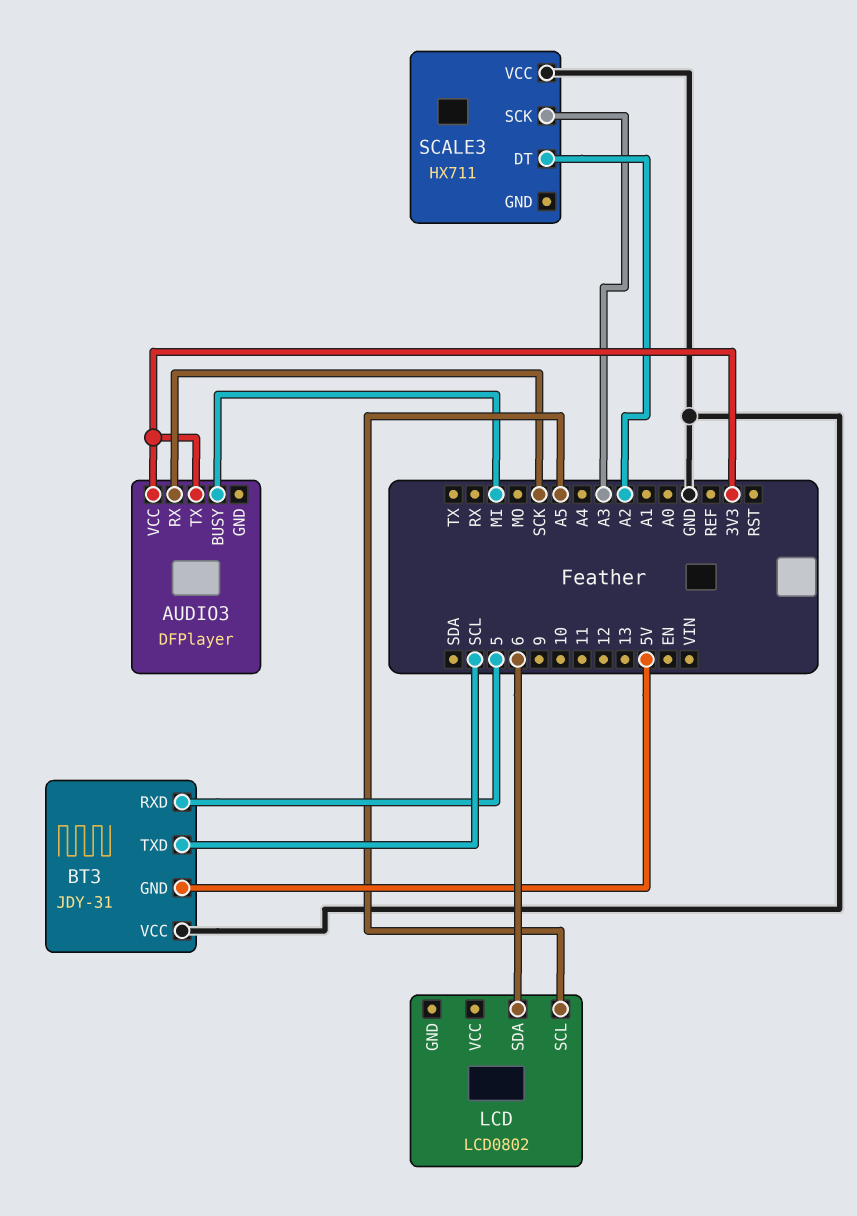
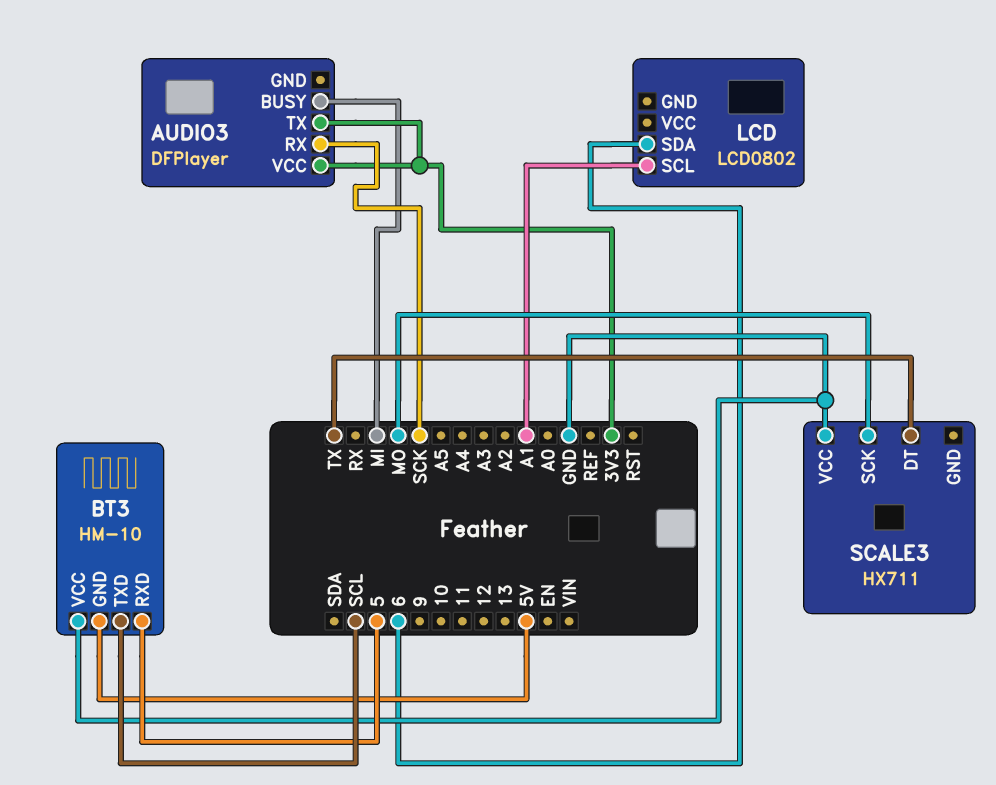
BT3: JDY-31 -> HM-10
LCD pin SCL: A5 -> A1
SCALE3 pin DT: A2 -> TX
SCALE3 pin SCK: A3 -> MO

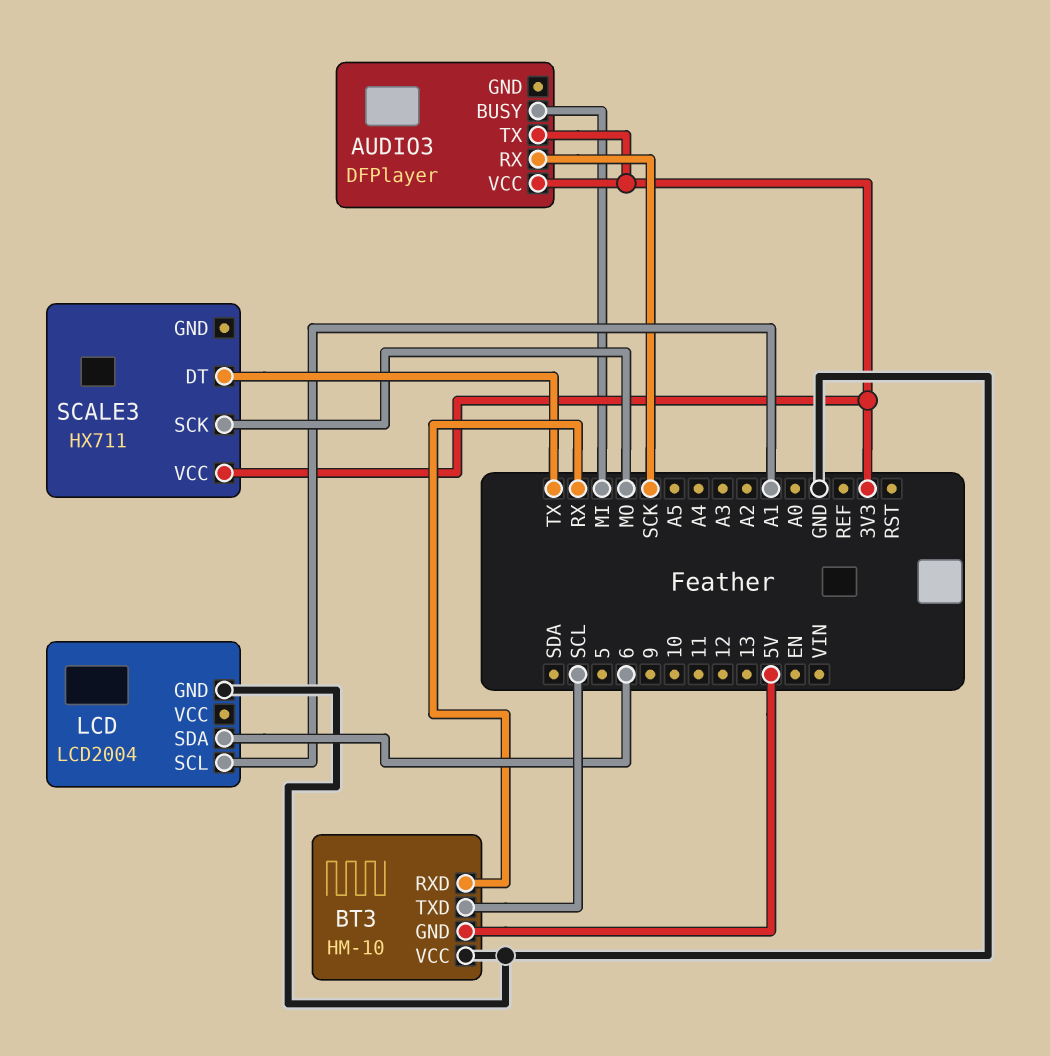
BT3 pin RXD: 5 -> RX
LCD: LCD0802 -> LCD2004
LCD pin GND: none -> GND
SCALE3 pin VCC: GND -> 3V3

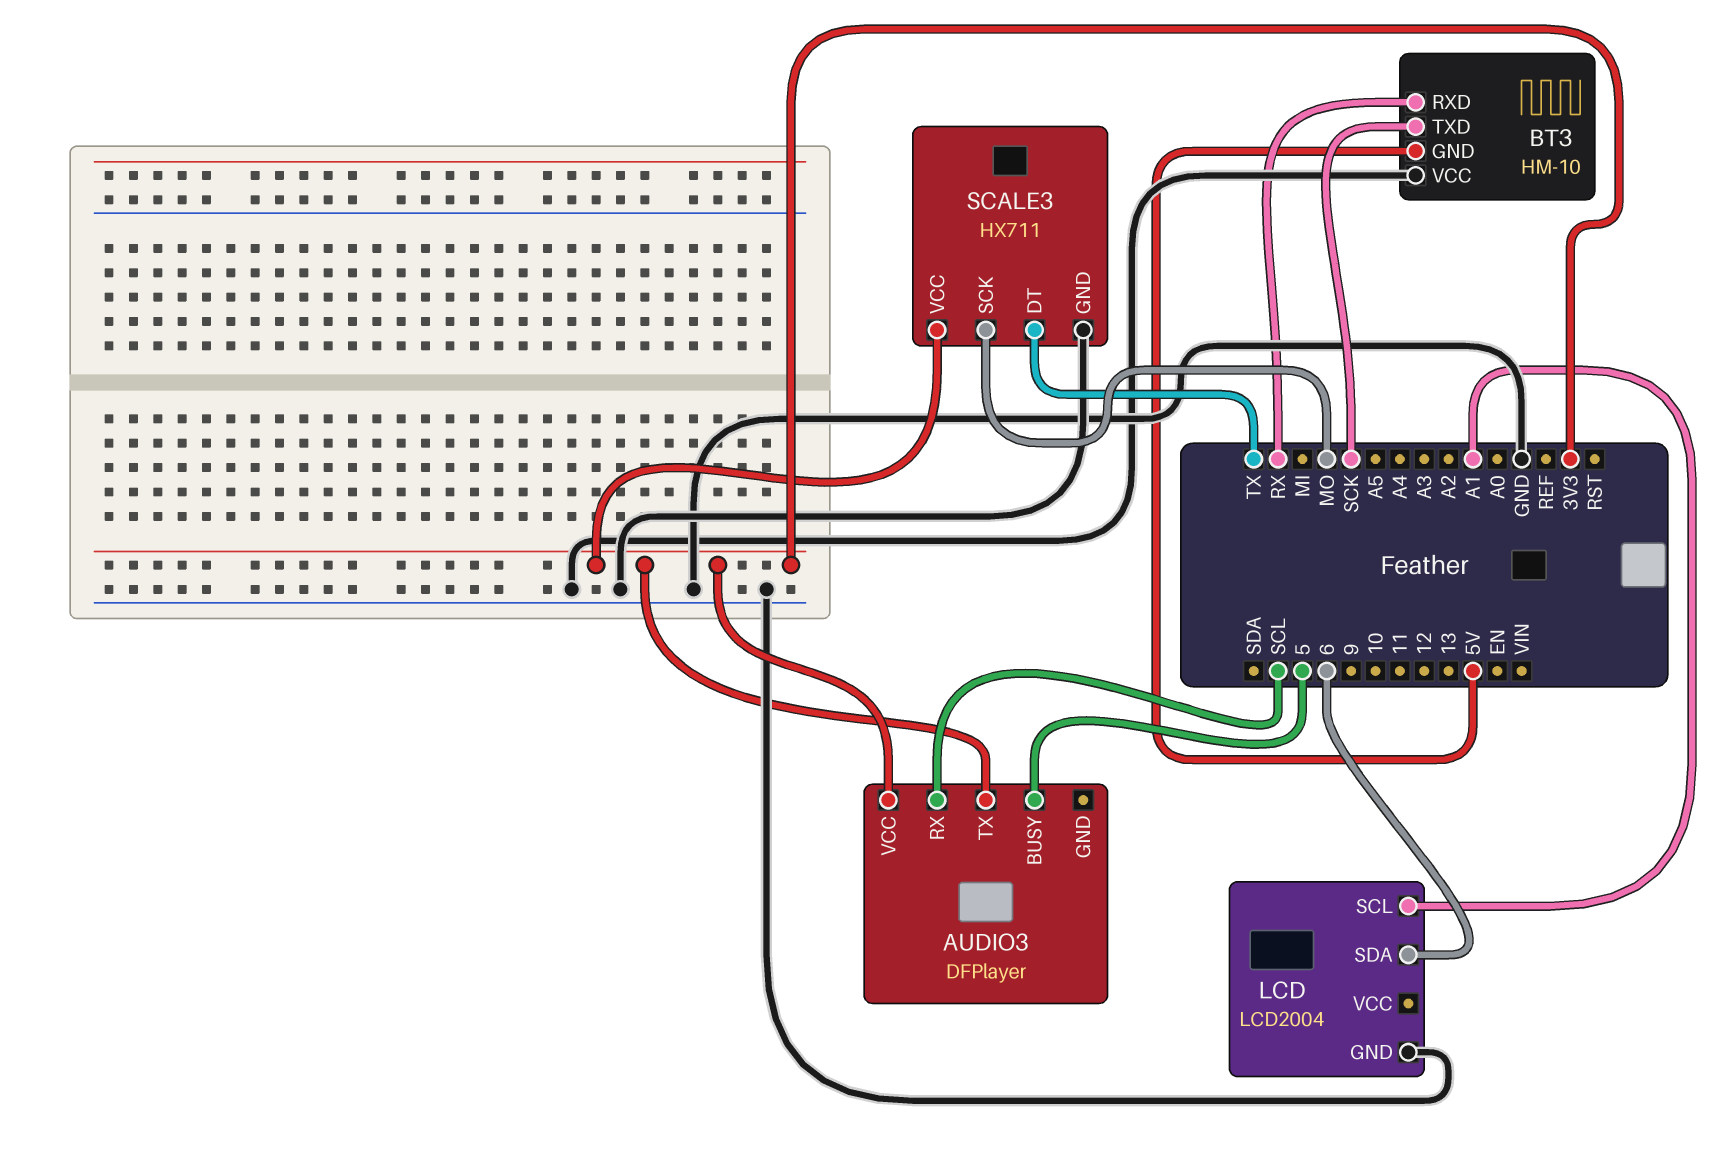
AUDIO3 pin BUSY: MI -> 5
AUDIO3 pin RX: SCK -> SCL
BT3 pin TXD: SCL -> SCK
SCALE3 pin GND: none -> GND

